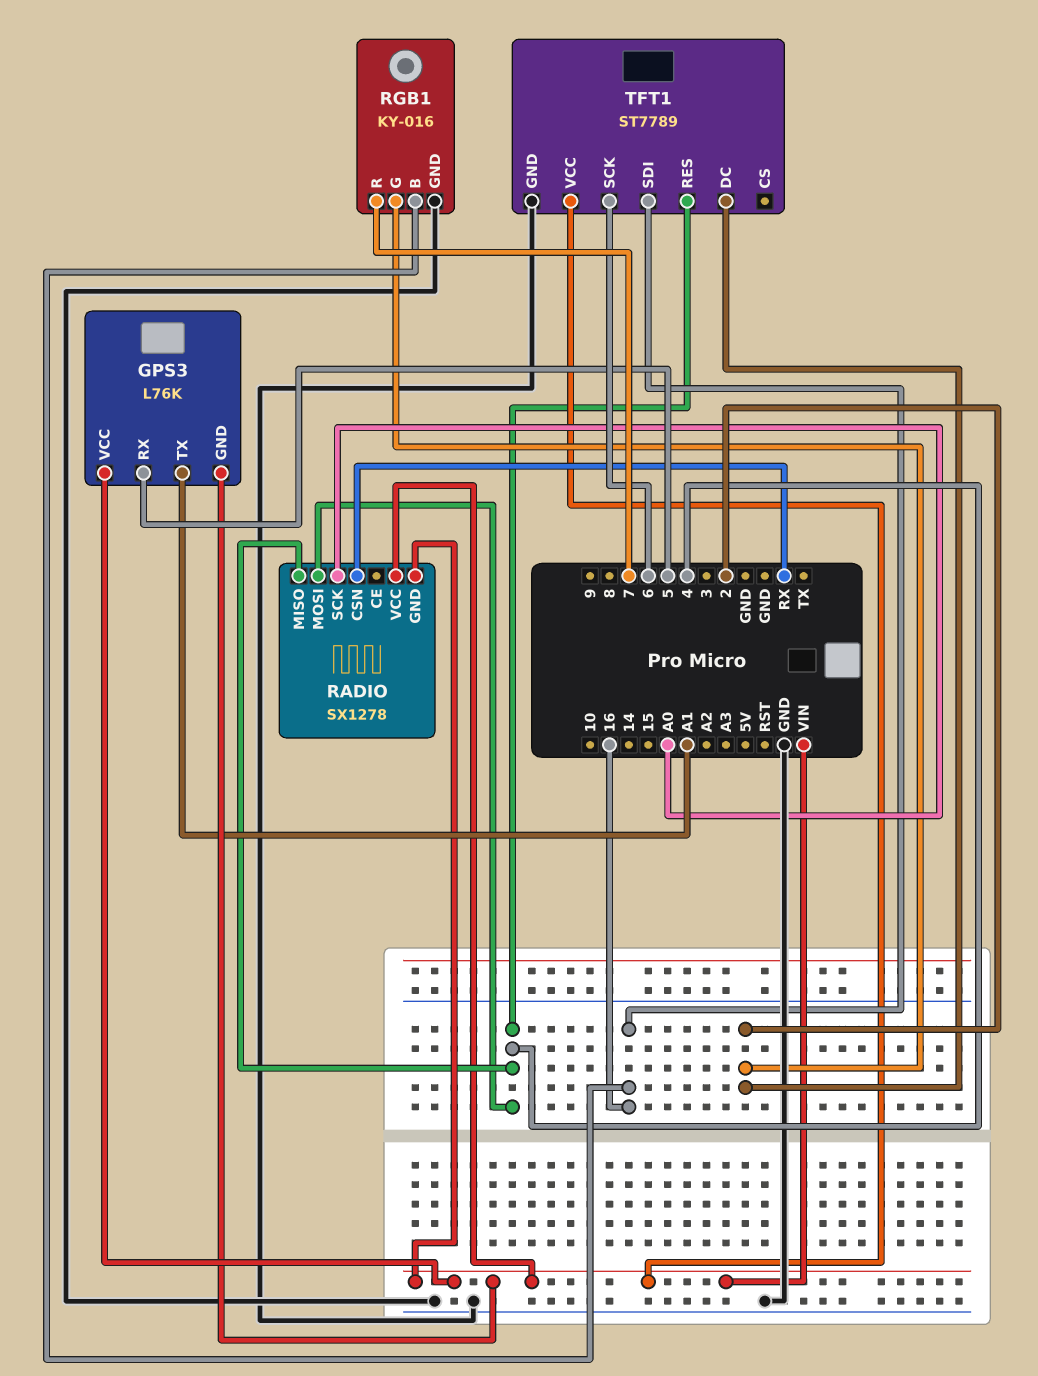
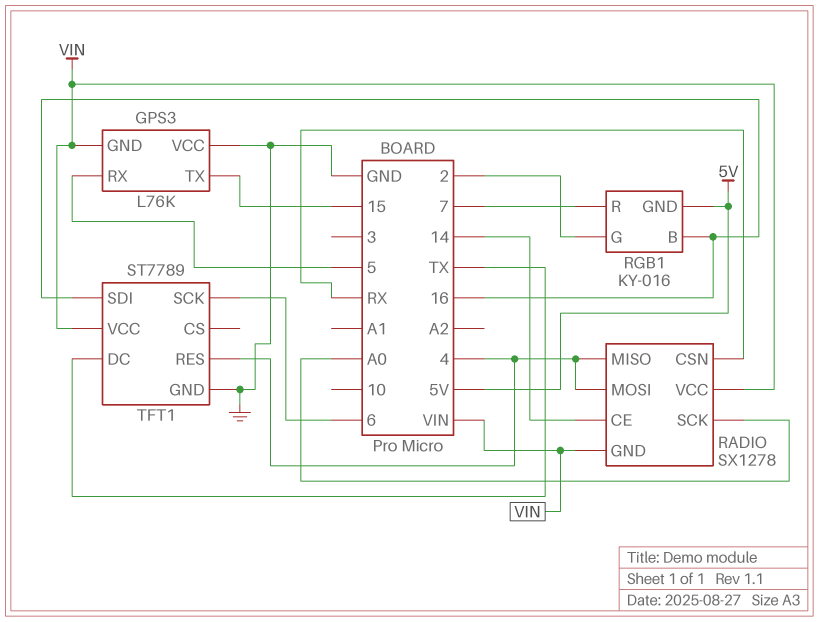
GPS3 pin TX: A1 -> 15
GPS3 pin VCC: VIN -> GND
RADIO pin CE: none -> 14
RGB1 pin GND: GND -> 5V
TFT1 pin DC: 2 -> TX

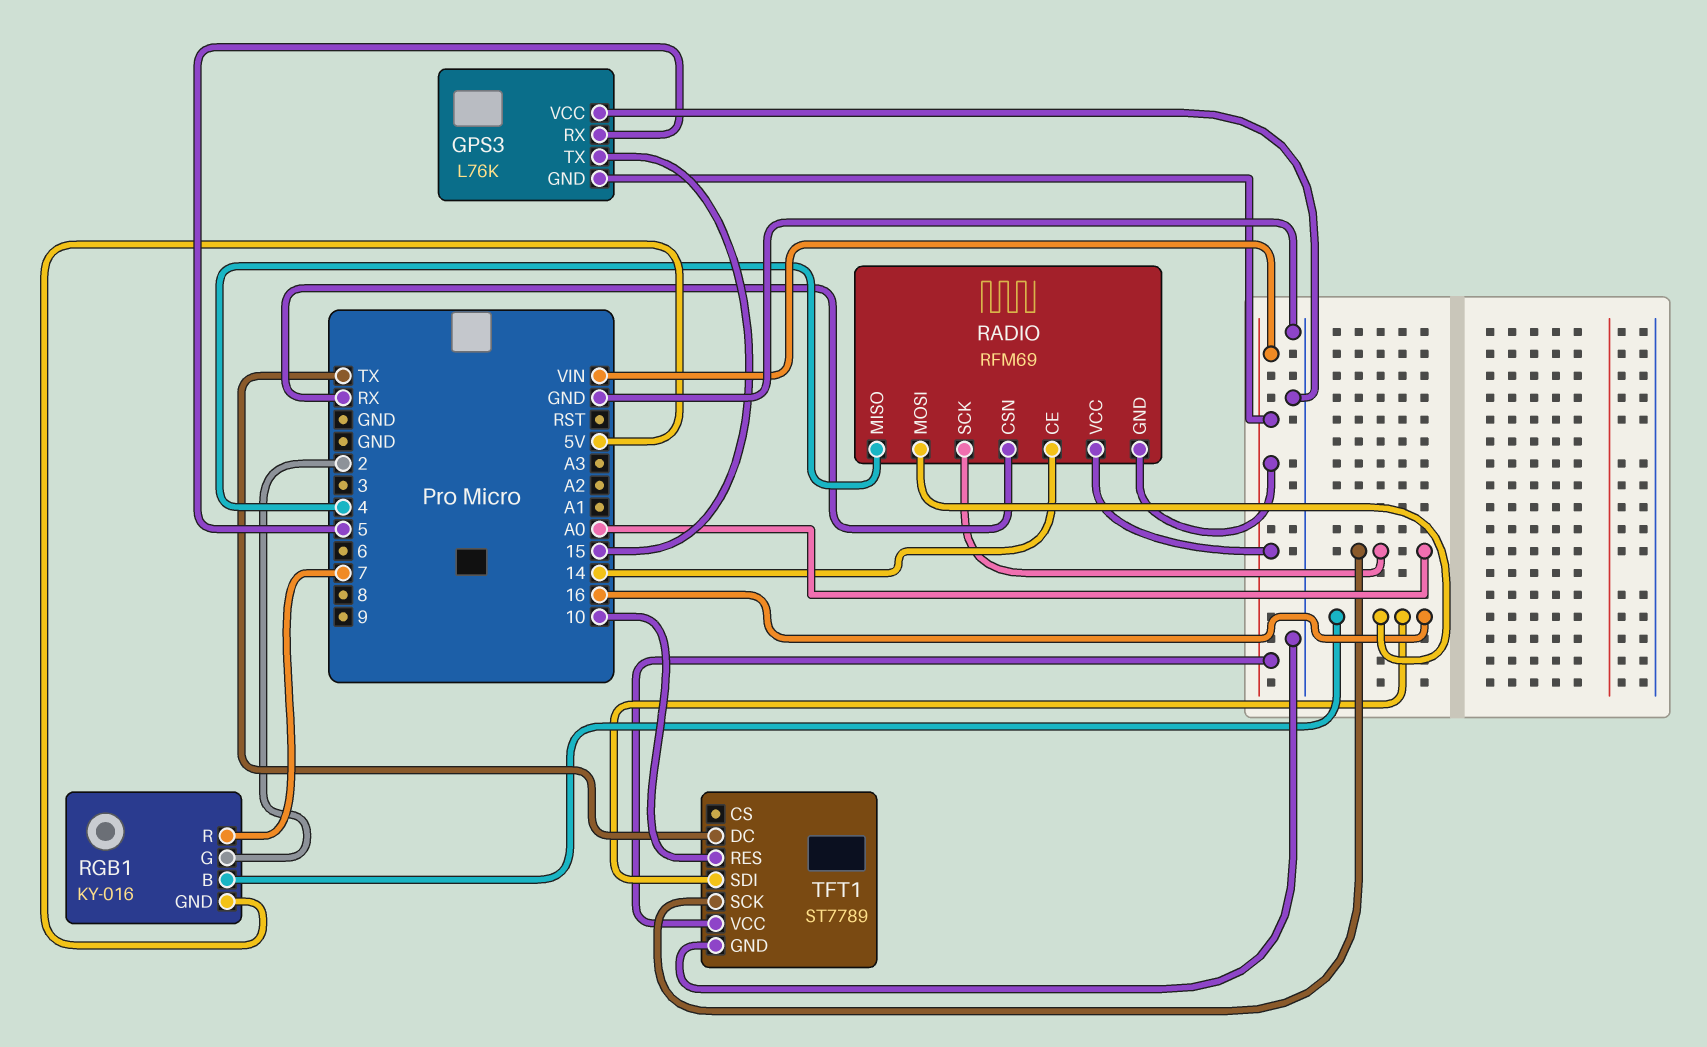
RADIO: SX1278 -> RFM69
RADIO pin MOSI: 4 -> 16
TFT1 pin RES: 4 -> 10
TFT1 pin SCK: 6 -> A0

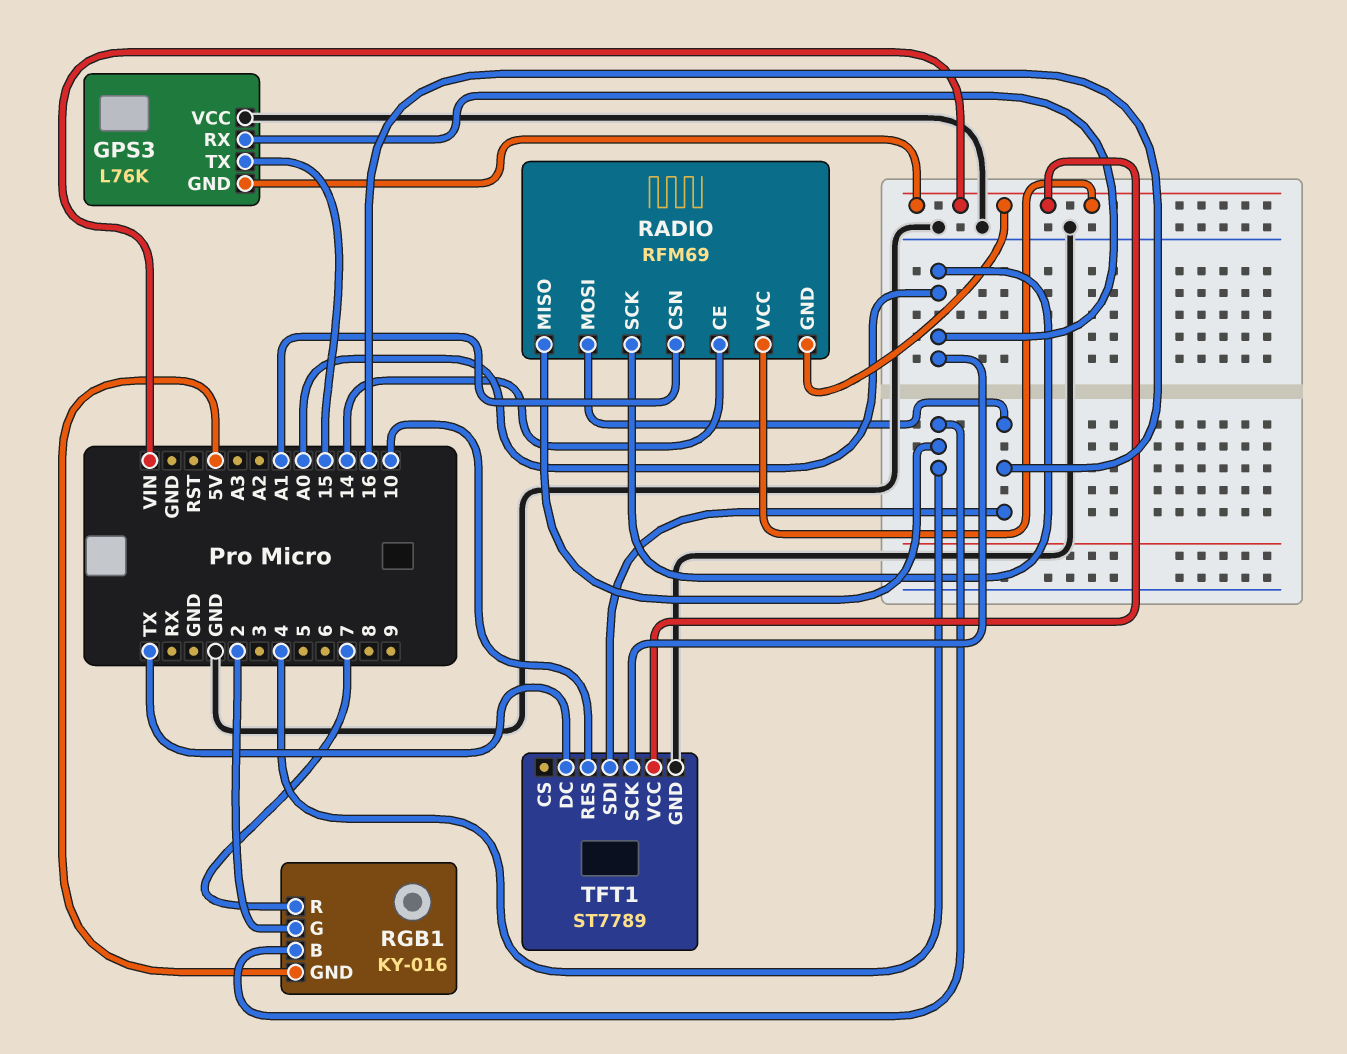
GPS3 pin RX: 5 -> A0
RADIO pin CSN: RX -> A1
RGB1 pin B: 16 -> 4

